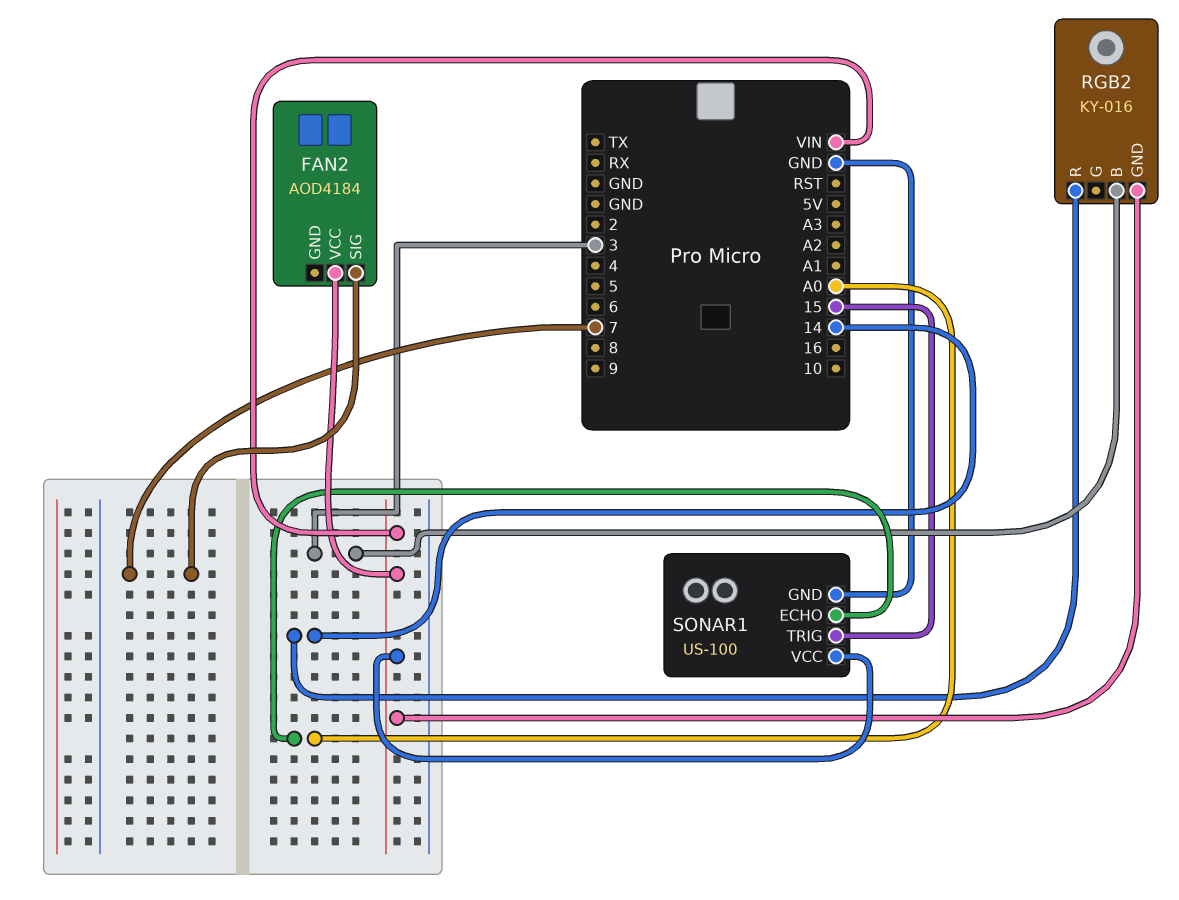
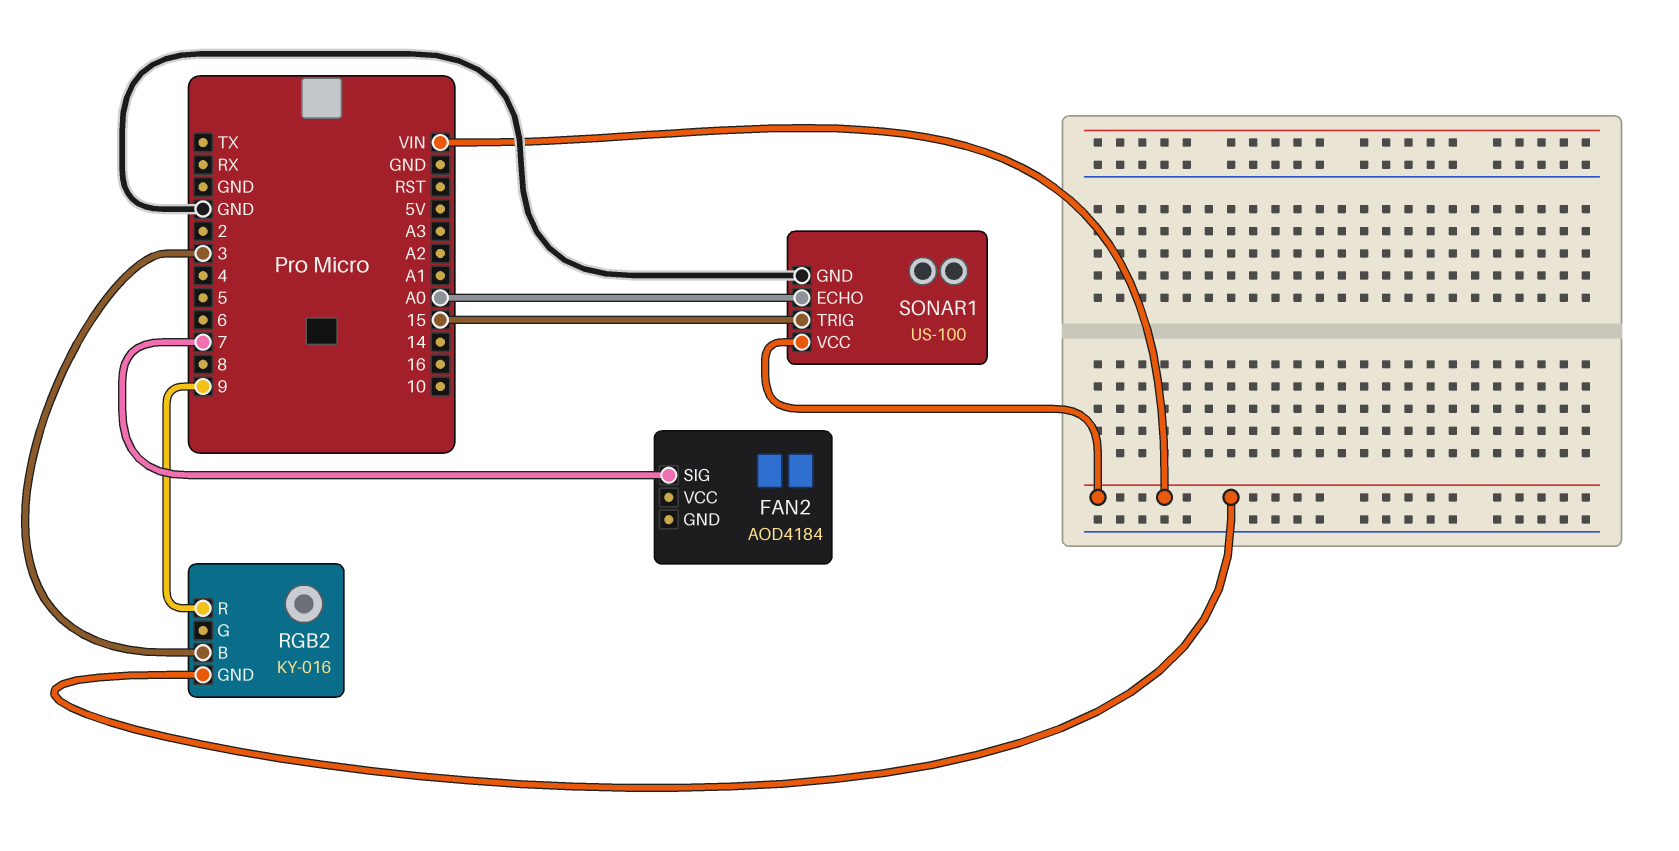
FAN2 pin VCC: VIN -> none
RGB2 pin R: 14 -> 9

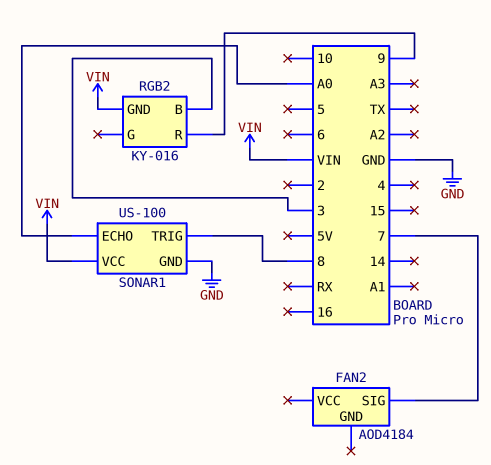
SONAR1 pin TRIG: 15 -> 8

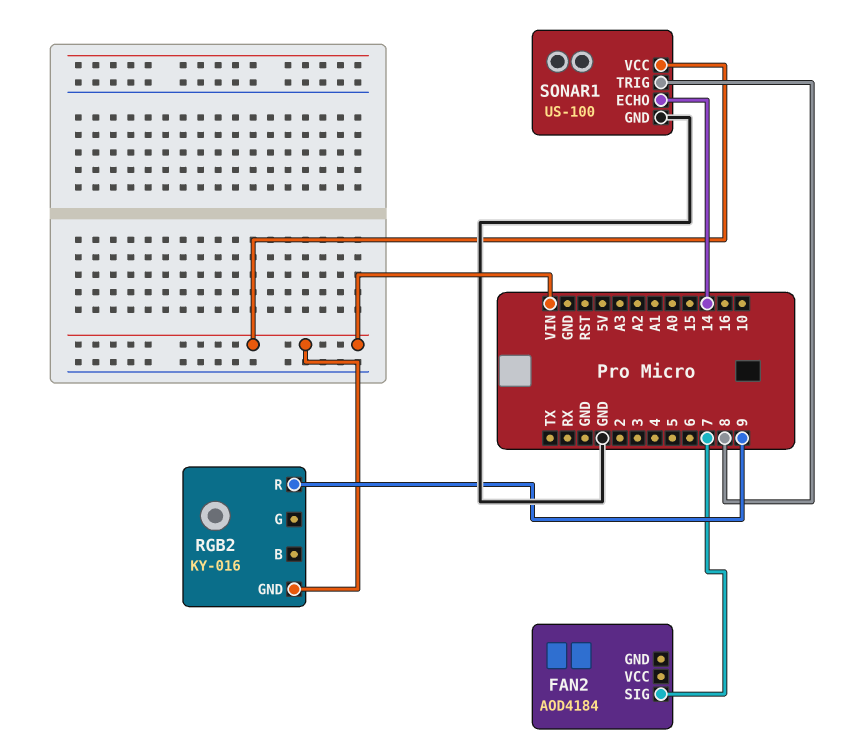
RGB2 pin B: 3 -> none
SONAR1 pin ECHO: A0 -> 14

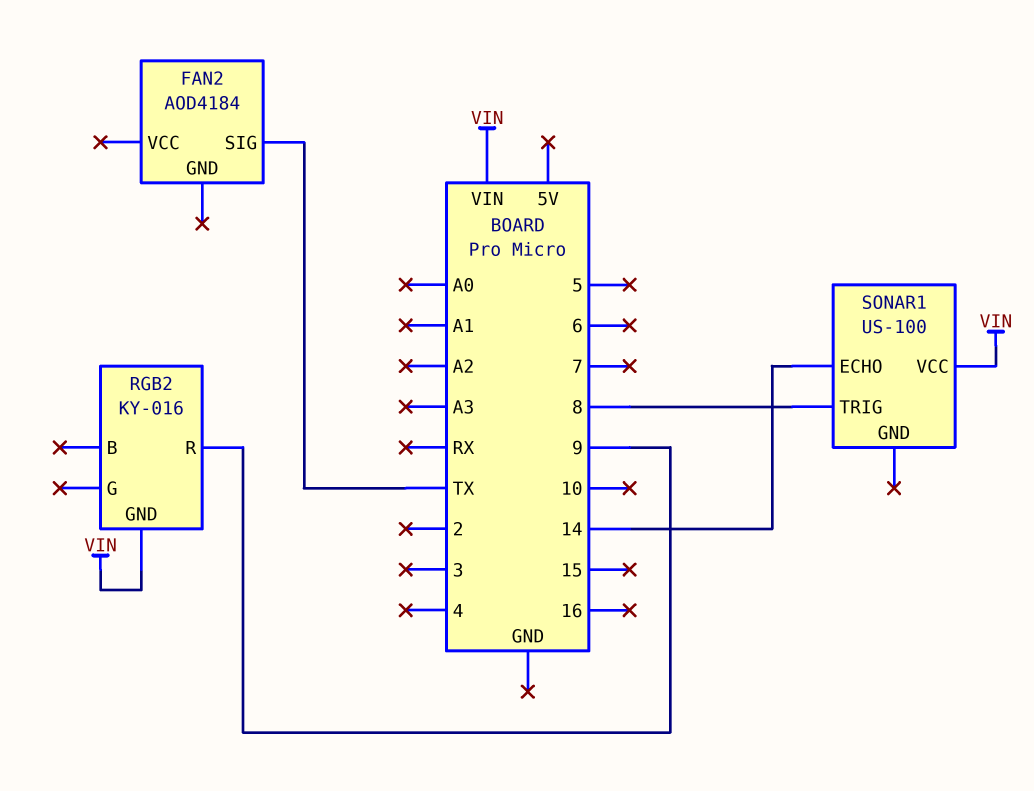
FAN2 pin SIG: 7 -> TX
SONAR1 pin GND: GND -> none

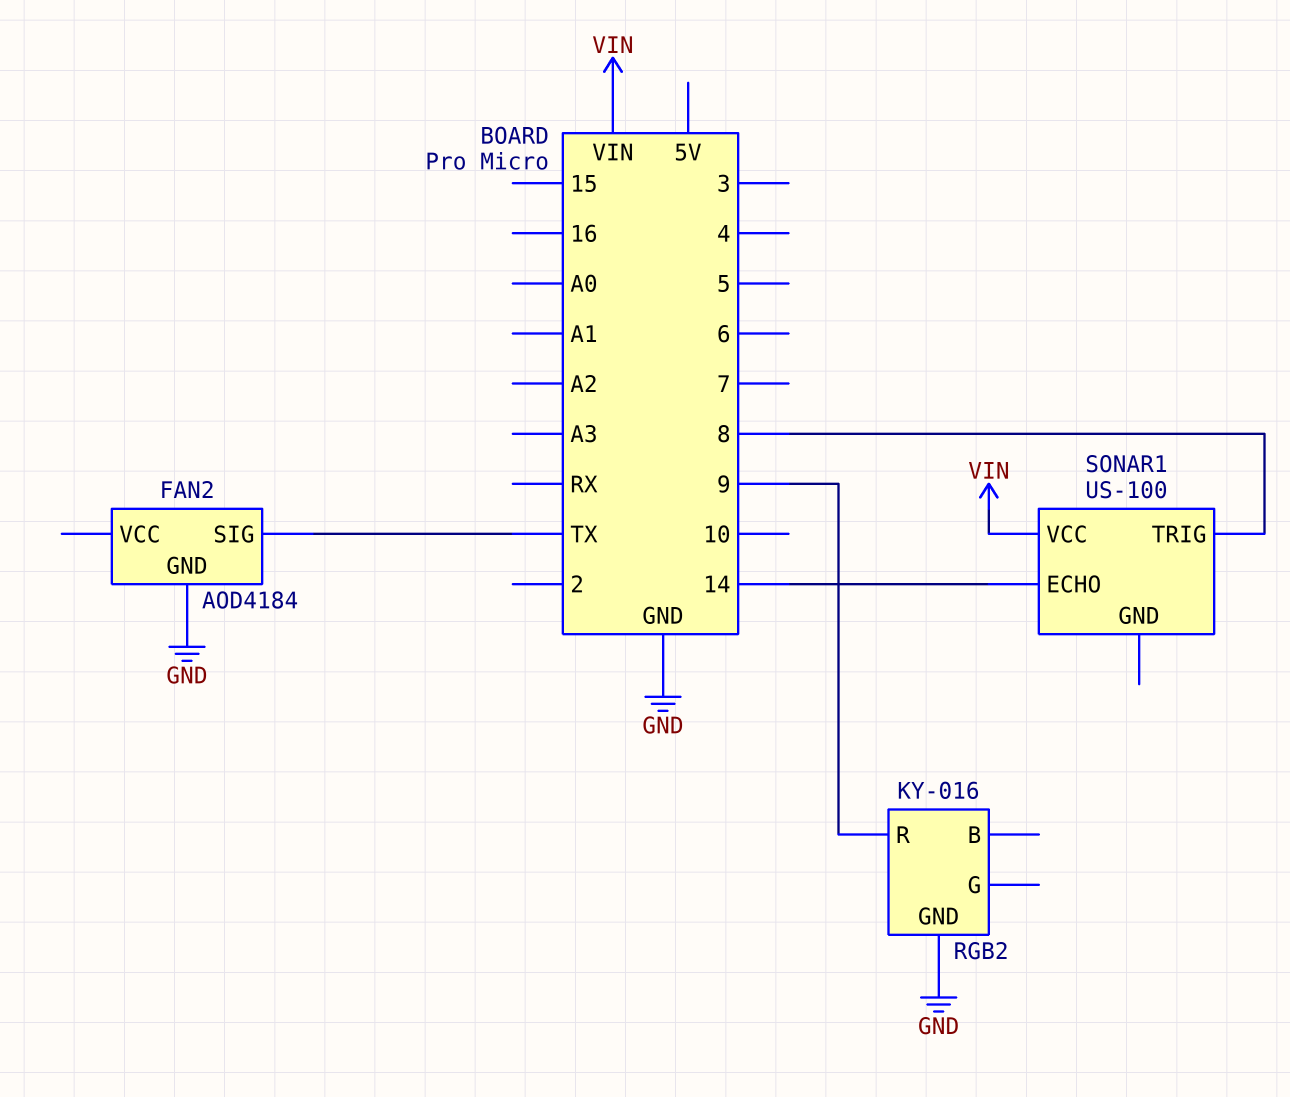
FAN2 pin GND: none -> GND
RGB2 pin GND: VIN -> GND

